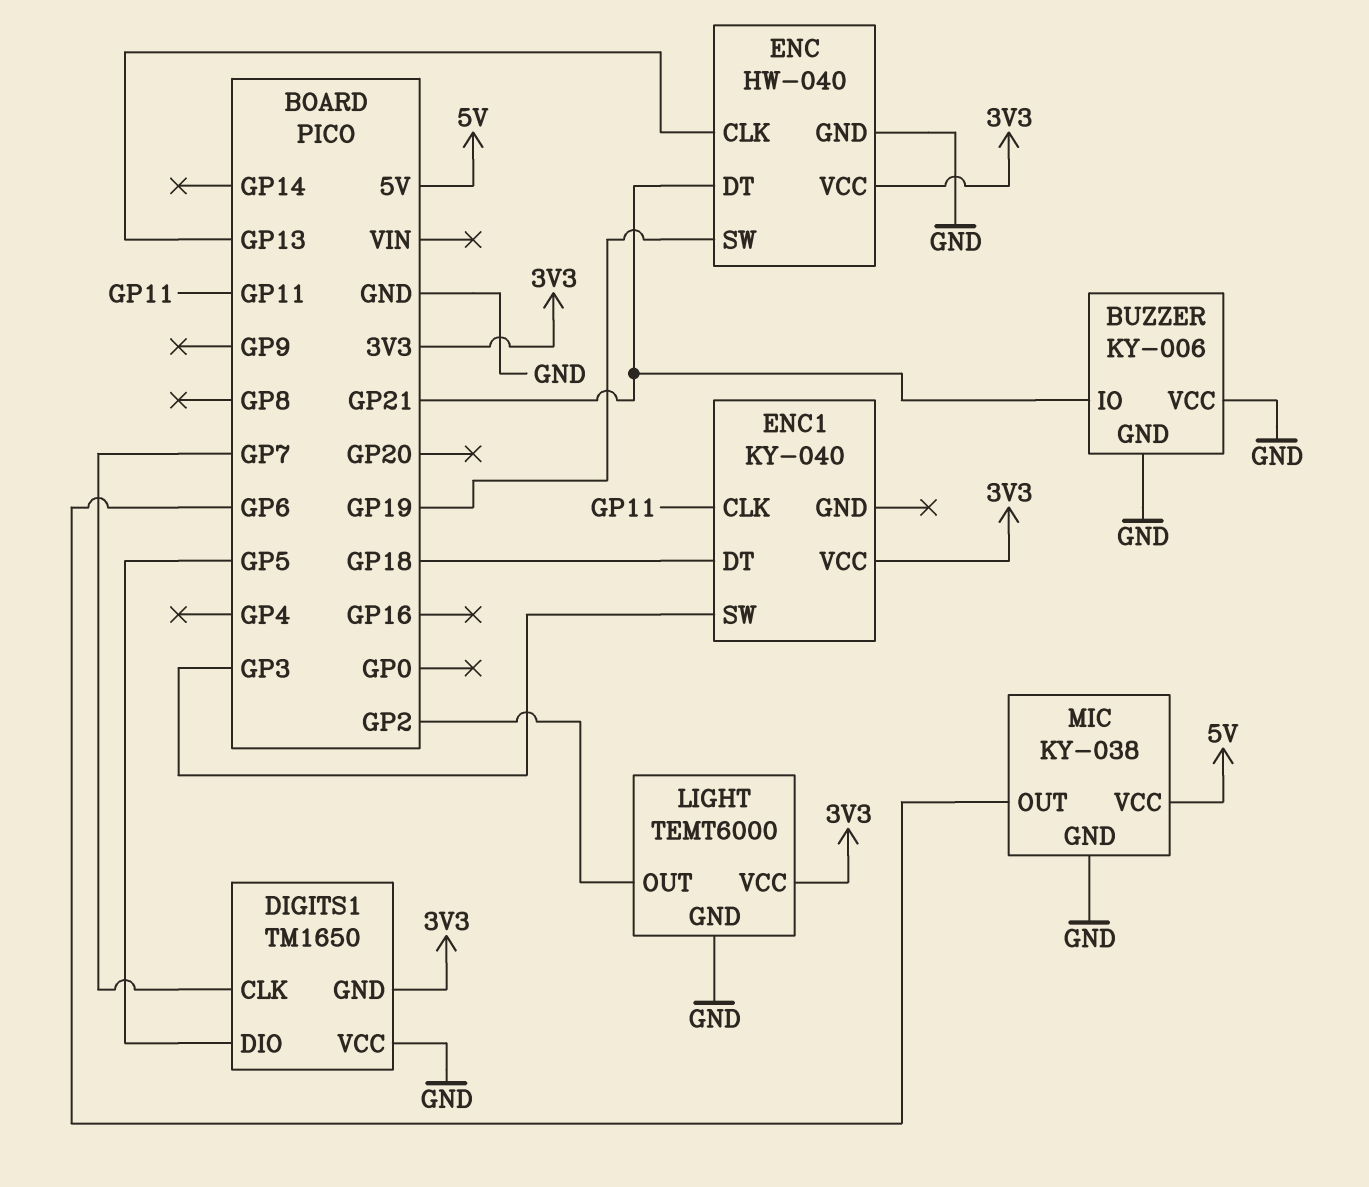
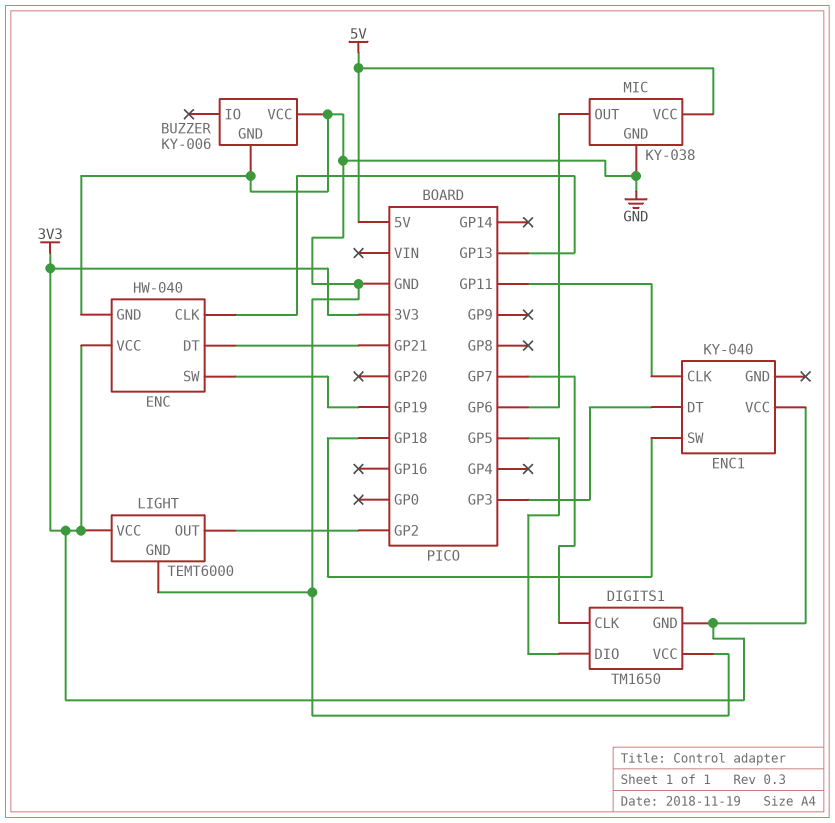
BUZZER pin IO: GP21 -> none
ENC1 pin DT: GP18 -> GP3
ENC1 pin SW: GP3 -> GP18

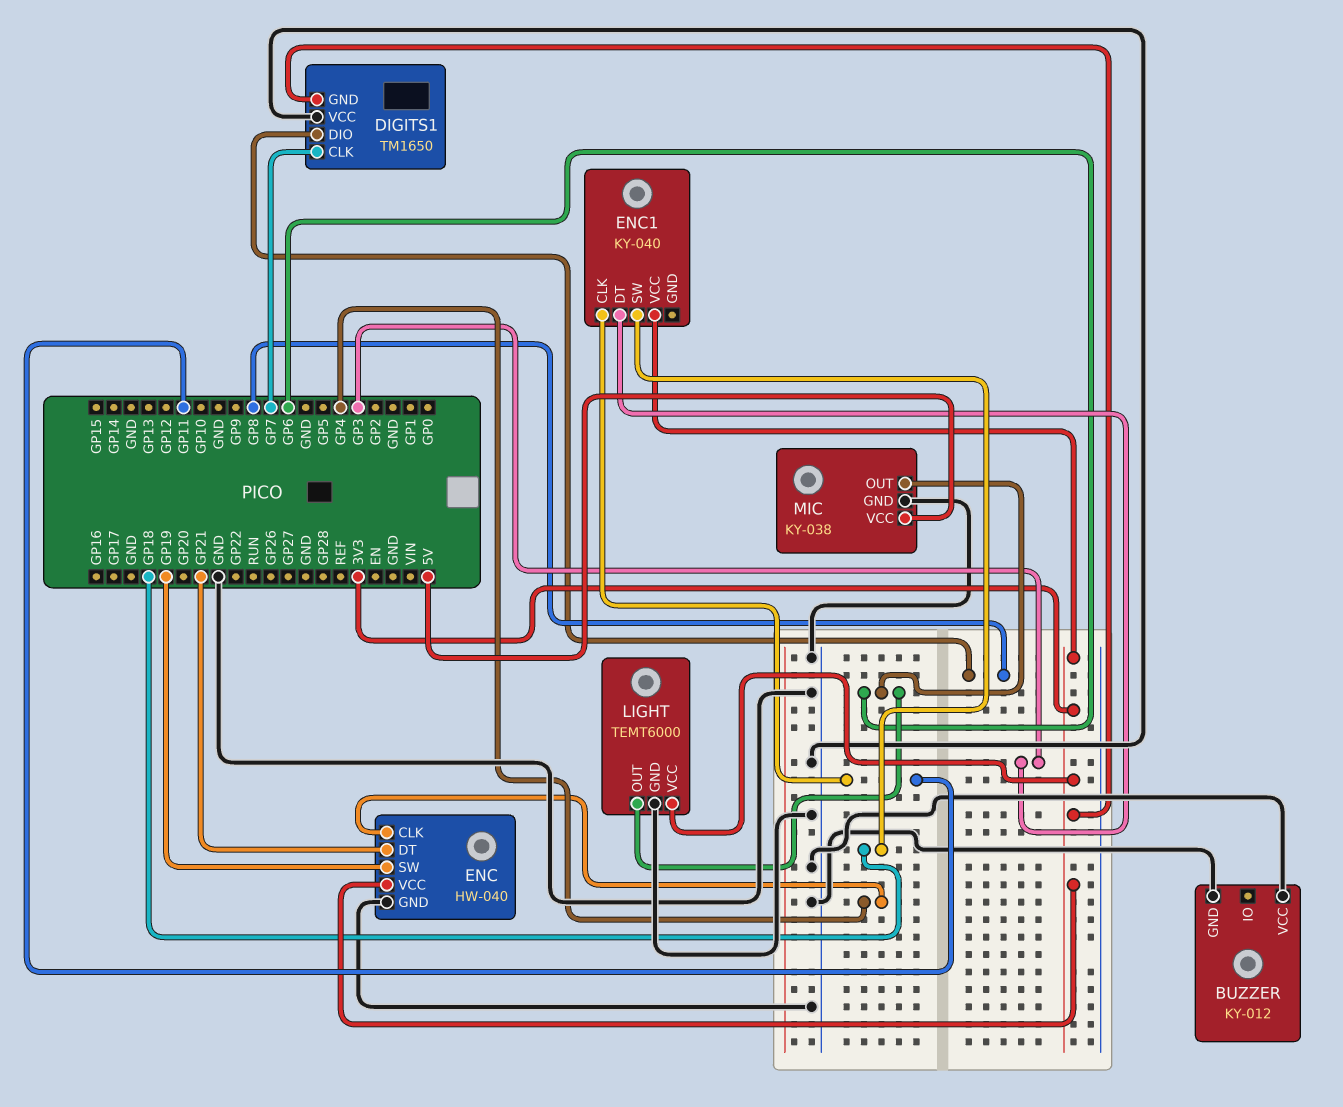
BUZZER: KY-006 -> KY-012
DIGITS1 pin DIO: GP5 -> GP8
ENC pin CLK: GP13 -> GP4
LIGHT pin OUT: GP2 -> GP6

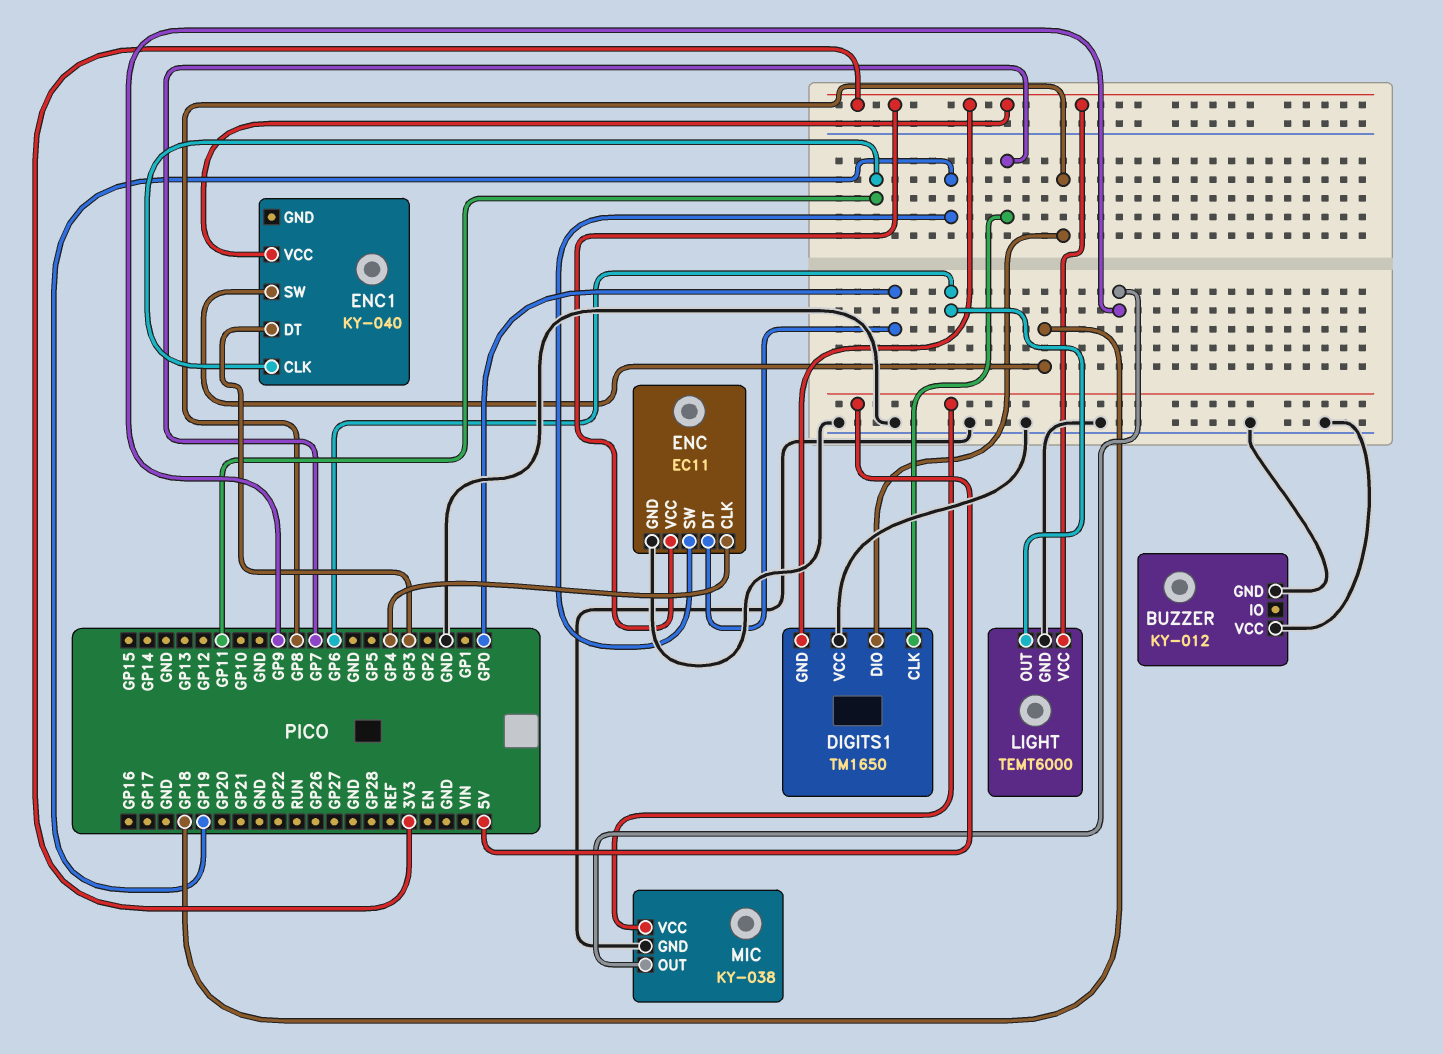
ENC: HW-040 -> EC11
ENC pin DT: GP21 -> GP0
MIC pin OUT: GP6 -> GP9

